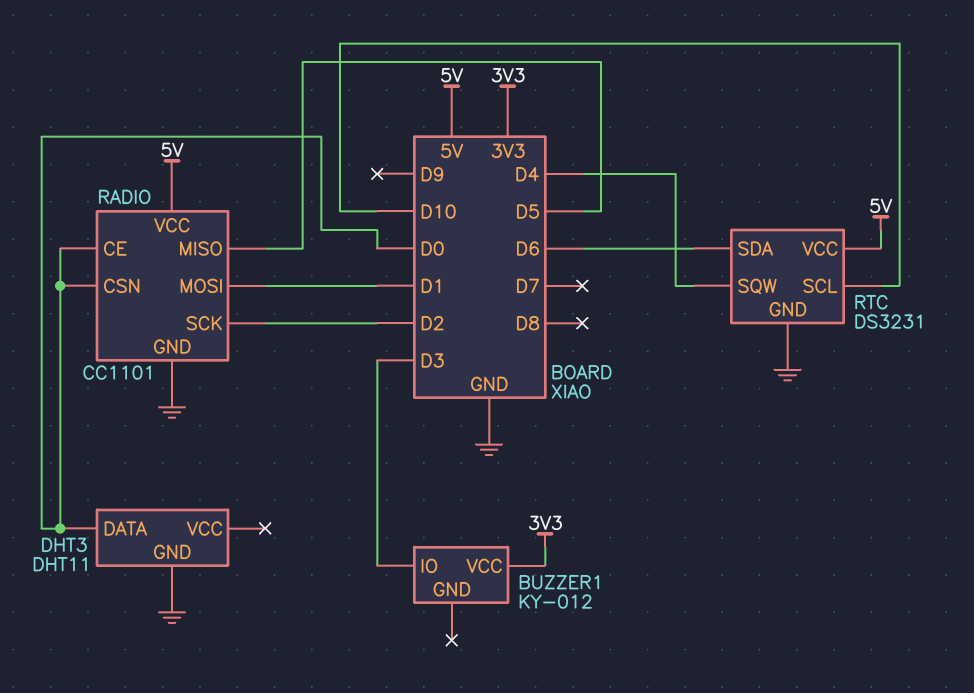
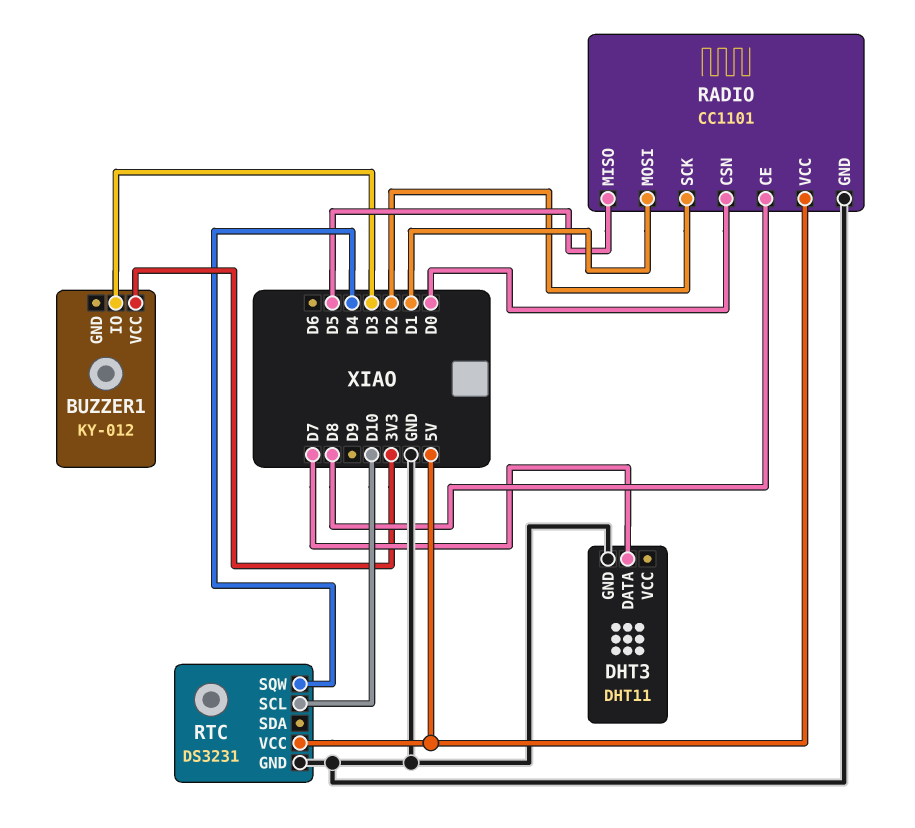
DHT3 pin DATA: D0 -> D7
RADIO pin CE: D0 -> D8
RTC pin SDA: D6 -> none

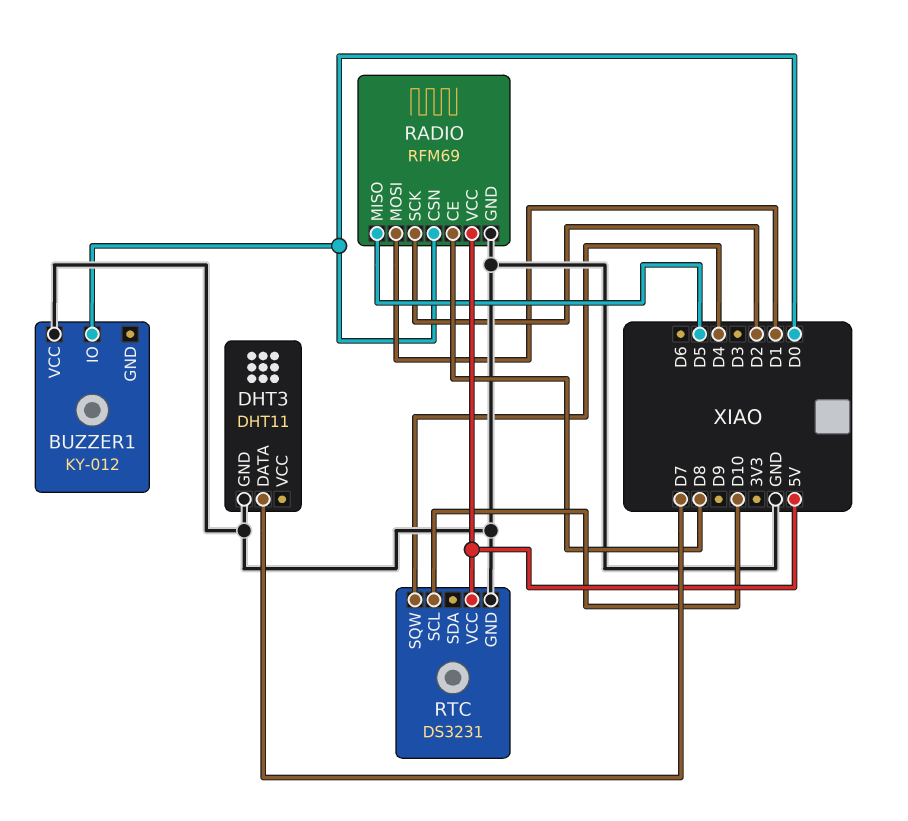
BUZZER1 pin IO: D3 -> D0
BUZZER1 pin VCC: 3V3 -> GND
RADIO: CC1101 -> RFM69

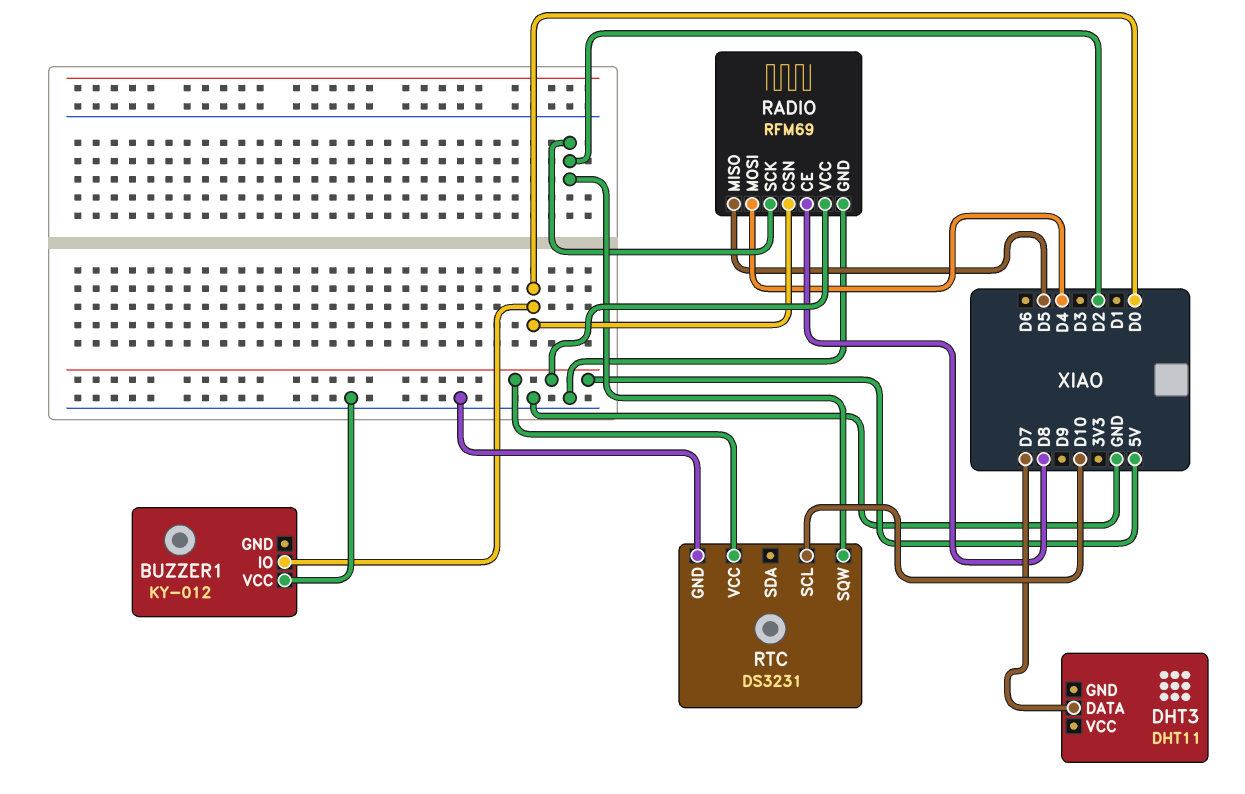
DHT3 pin GND: GND -> none
RADIO pin MOSI: D1 -> D4
RTC pin SQW: D4 -> D2

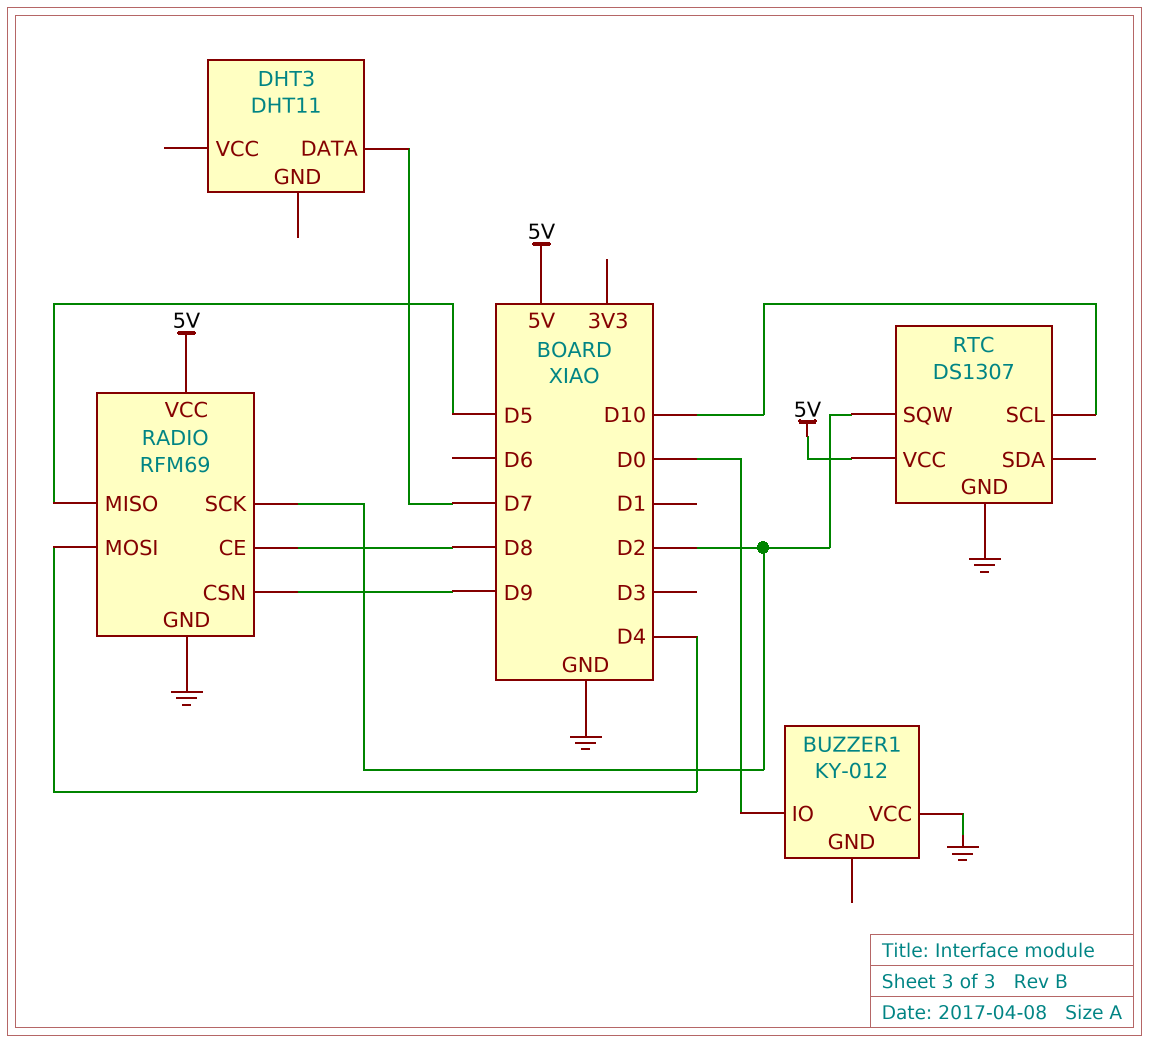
RADIO pin CSN: D0 -> D9
RTC: DS3231 -> DS1307

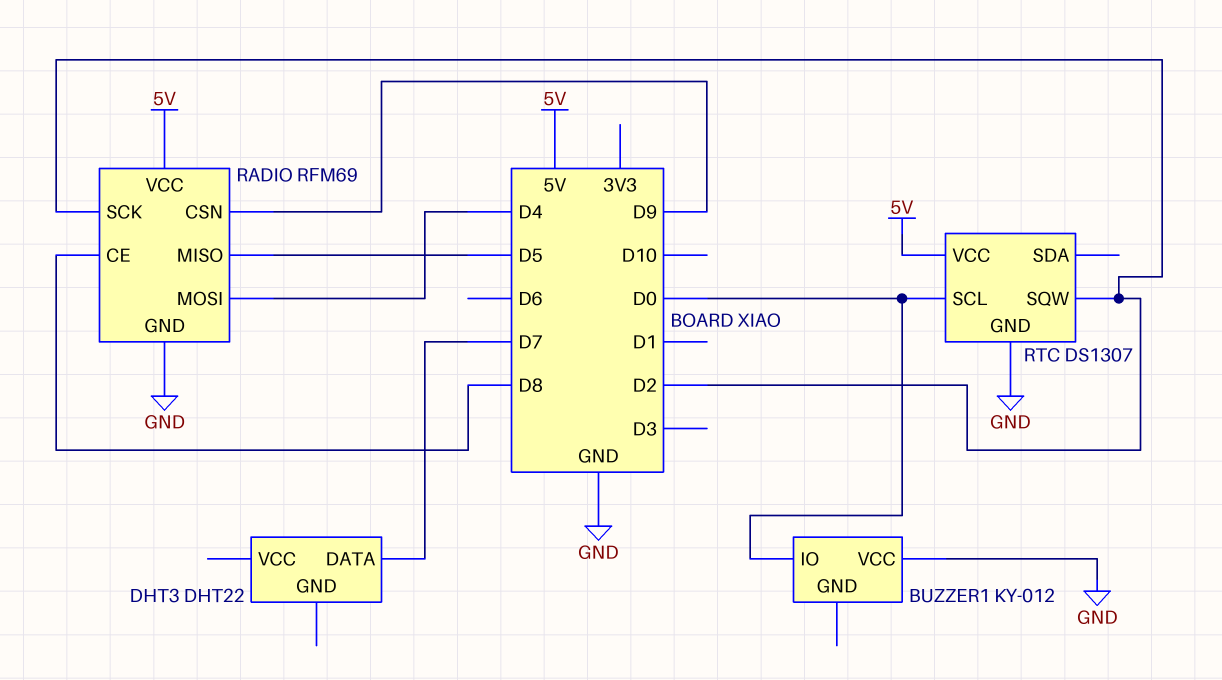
DHT3: DHT11 -> DHT22
RTC pin SCL: D10 -> D0

